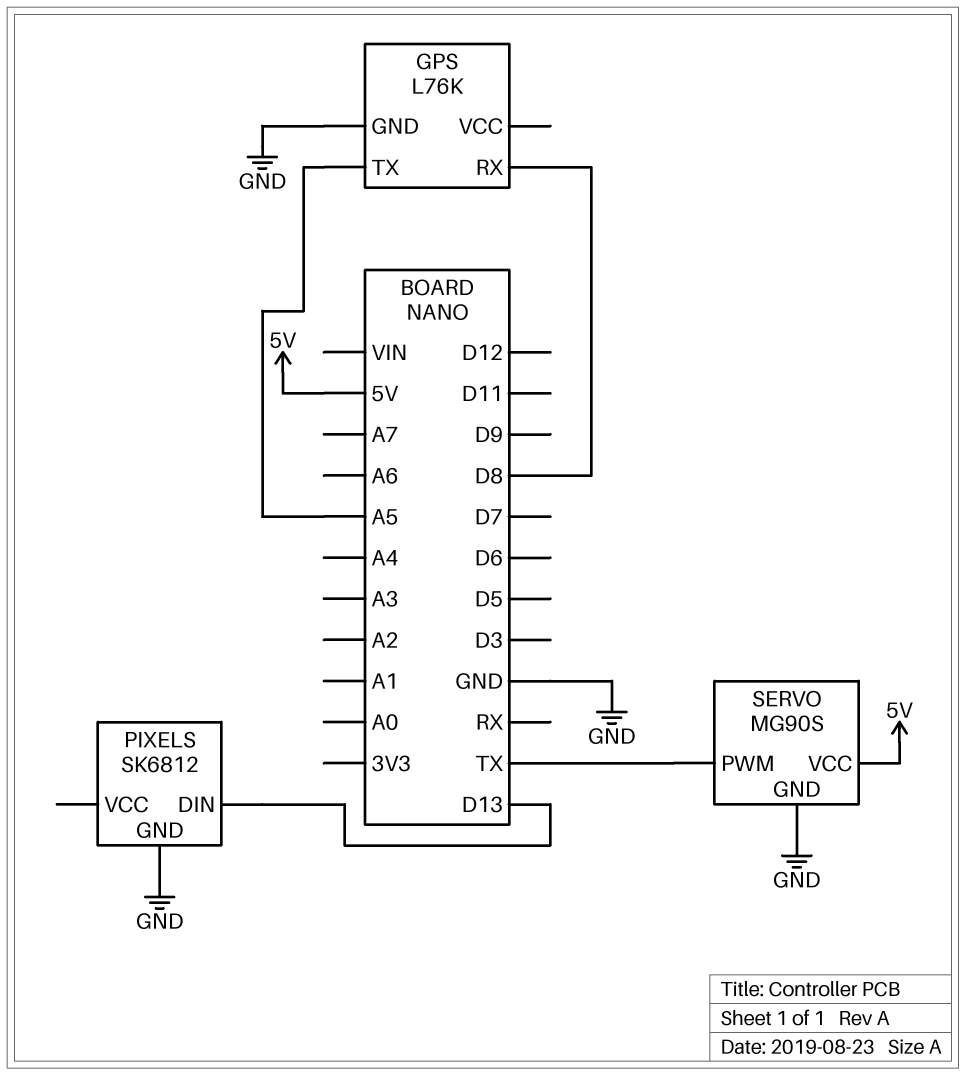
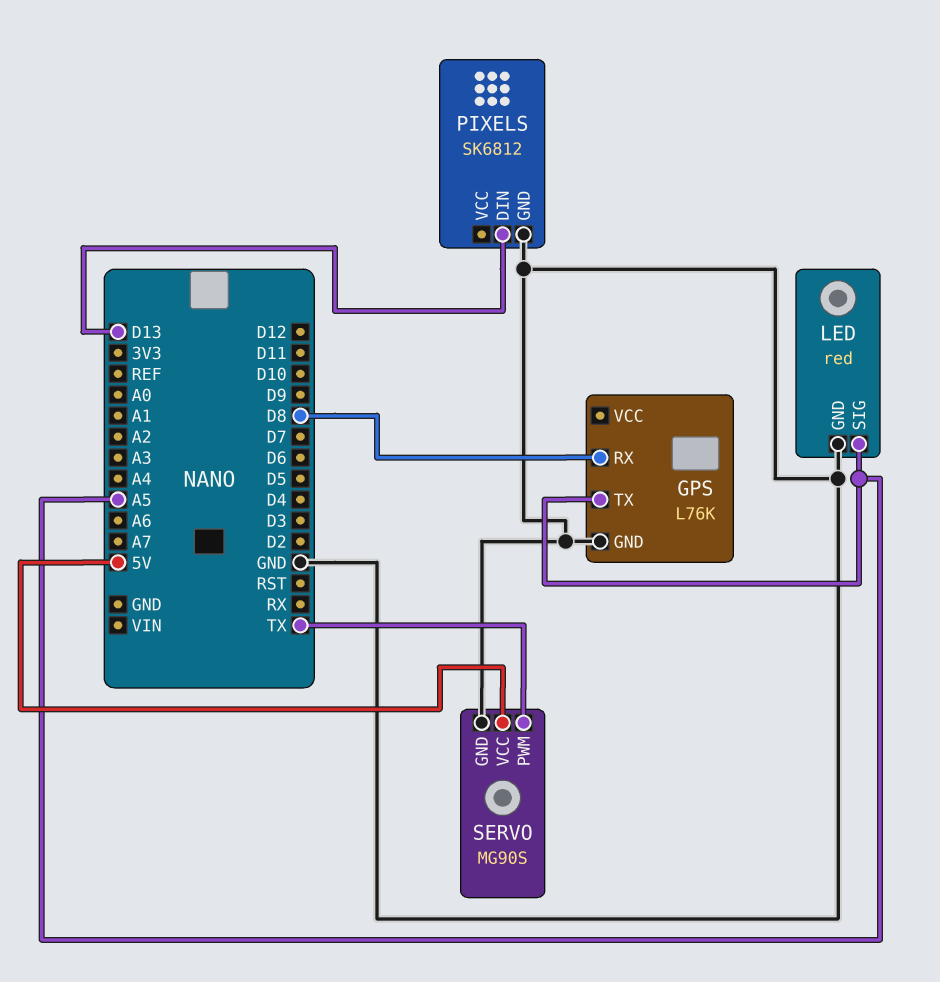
LED: none -> red
LED pin GND: none -> GND
LED pin SIG: none -> A5

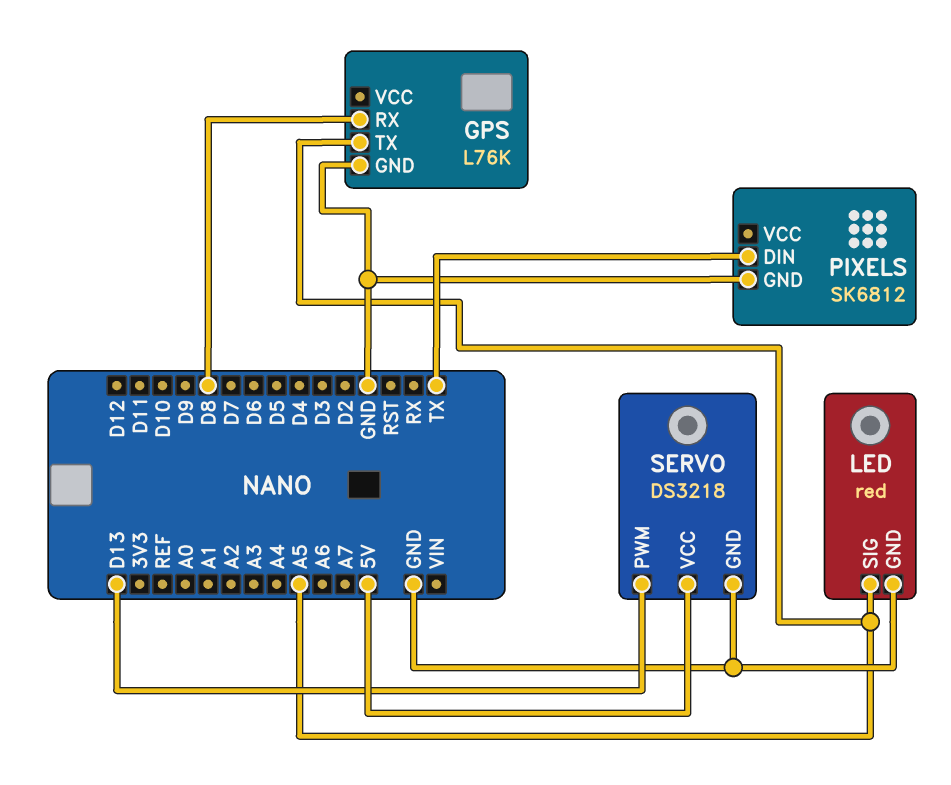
PIXELS pin DIN: D13 -> TX
SERVO: MG90S -> DS3218
SERVO pin PWM: TX -> D13

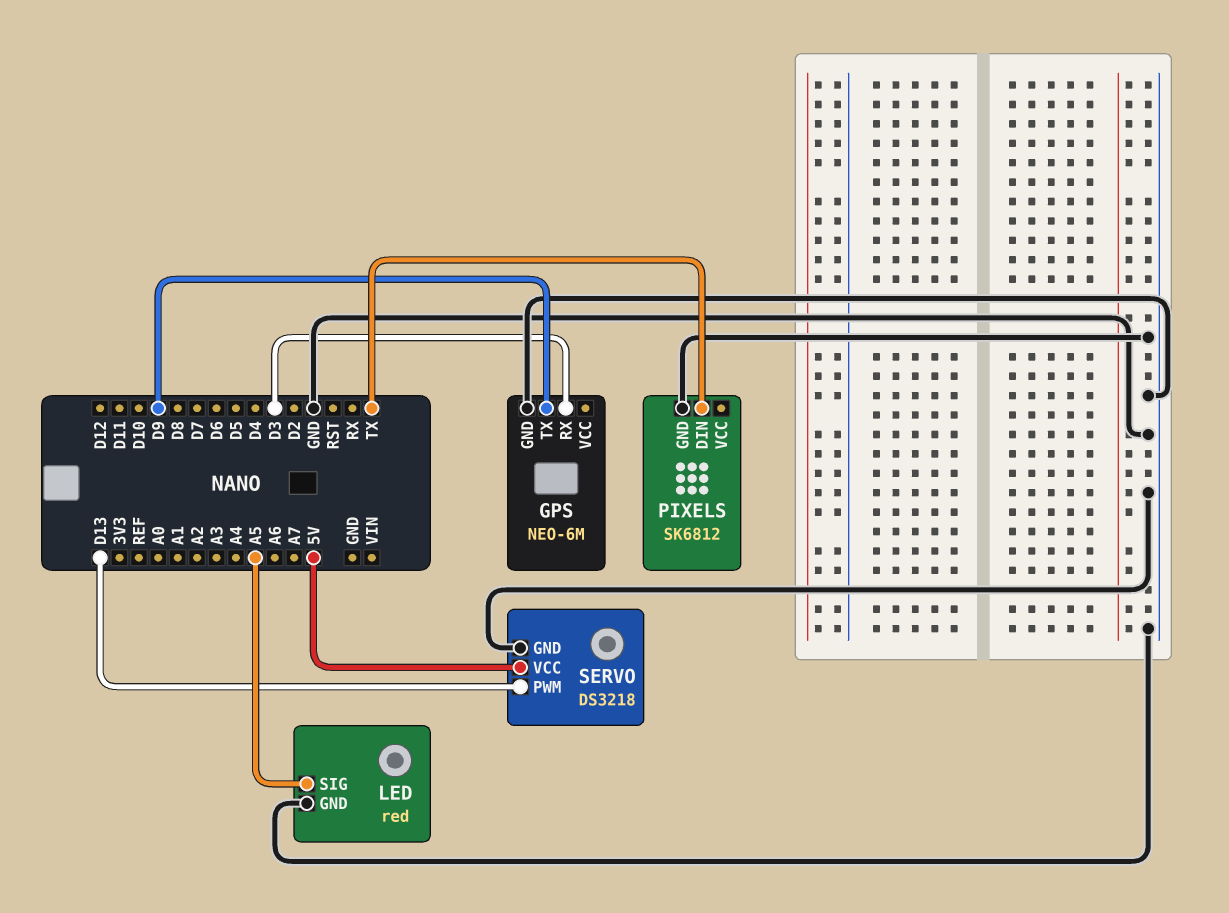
GPS: L76K -> NEO-6M
GPS pin RX: D8 -> D3
GPS pin TX: A5 -> D9

